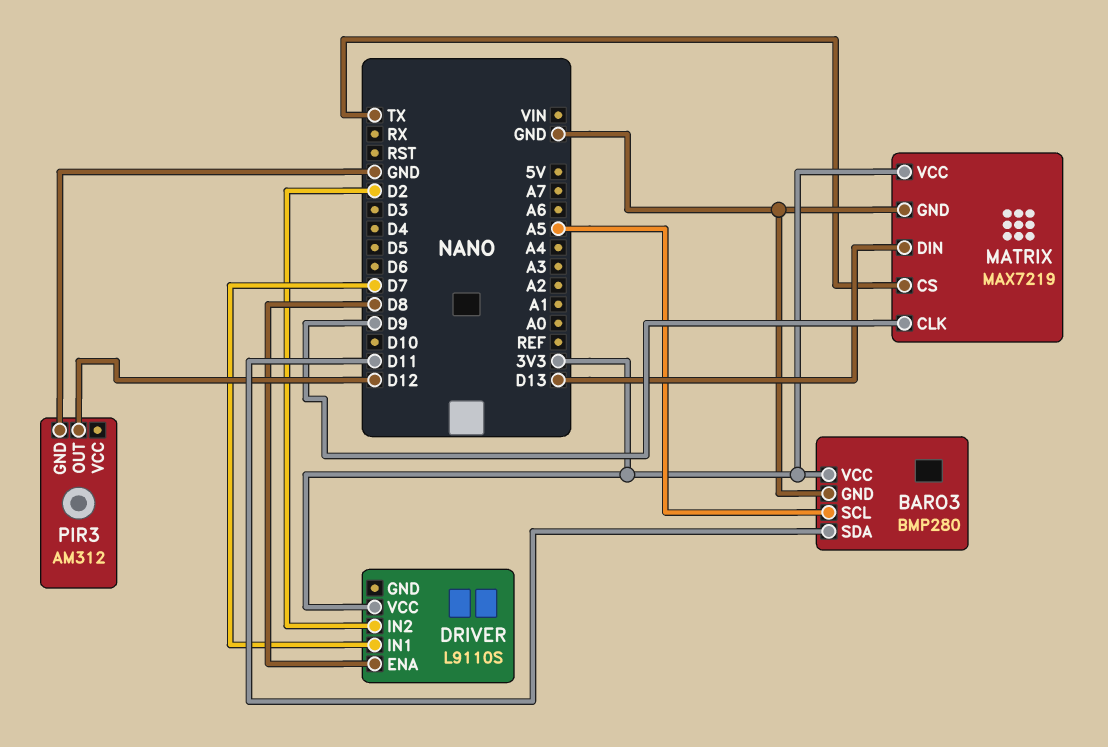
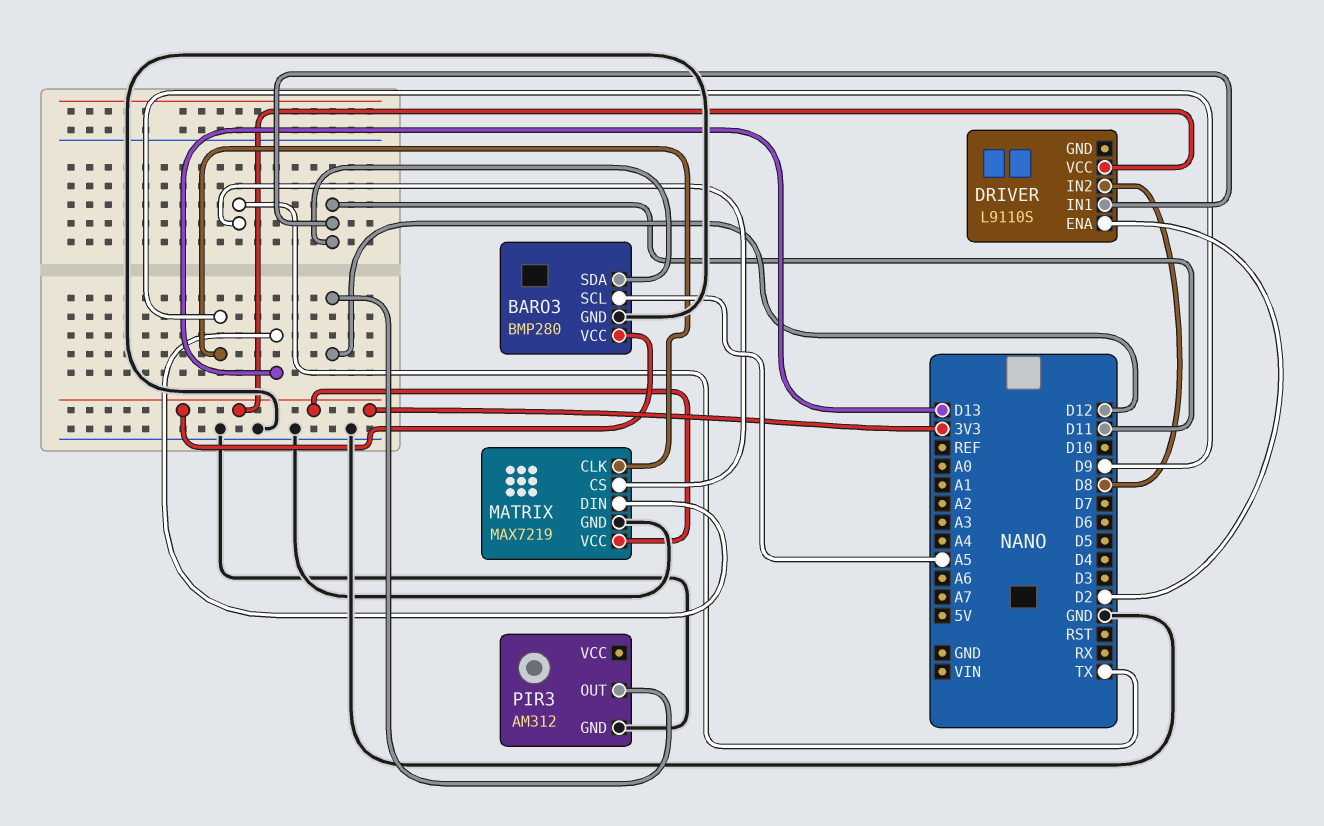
DRIVER pin ENA: D8 -> D2
DRIVER pin IN1: D7 -> D11
DRIVER pin IN2: D2 -> D8

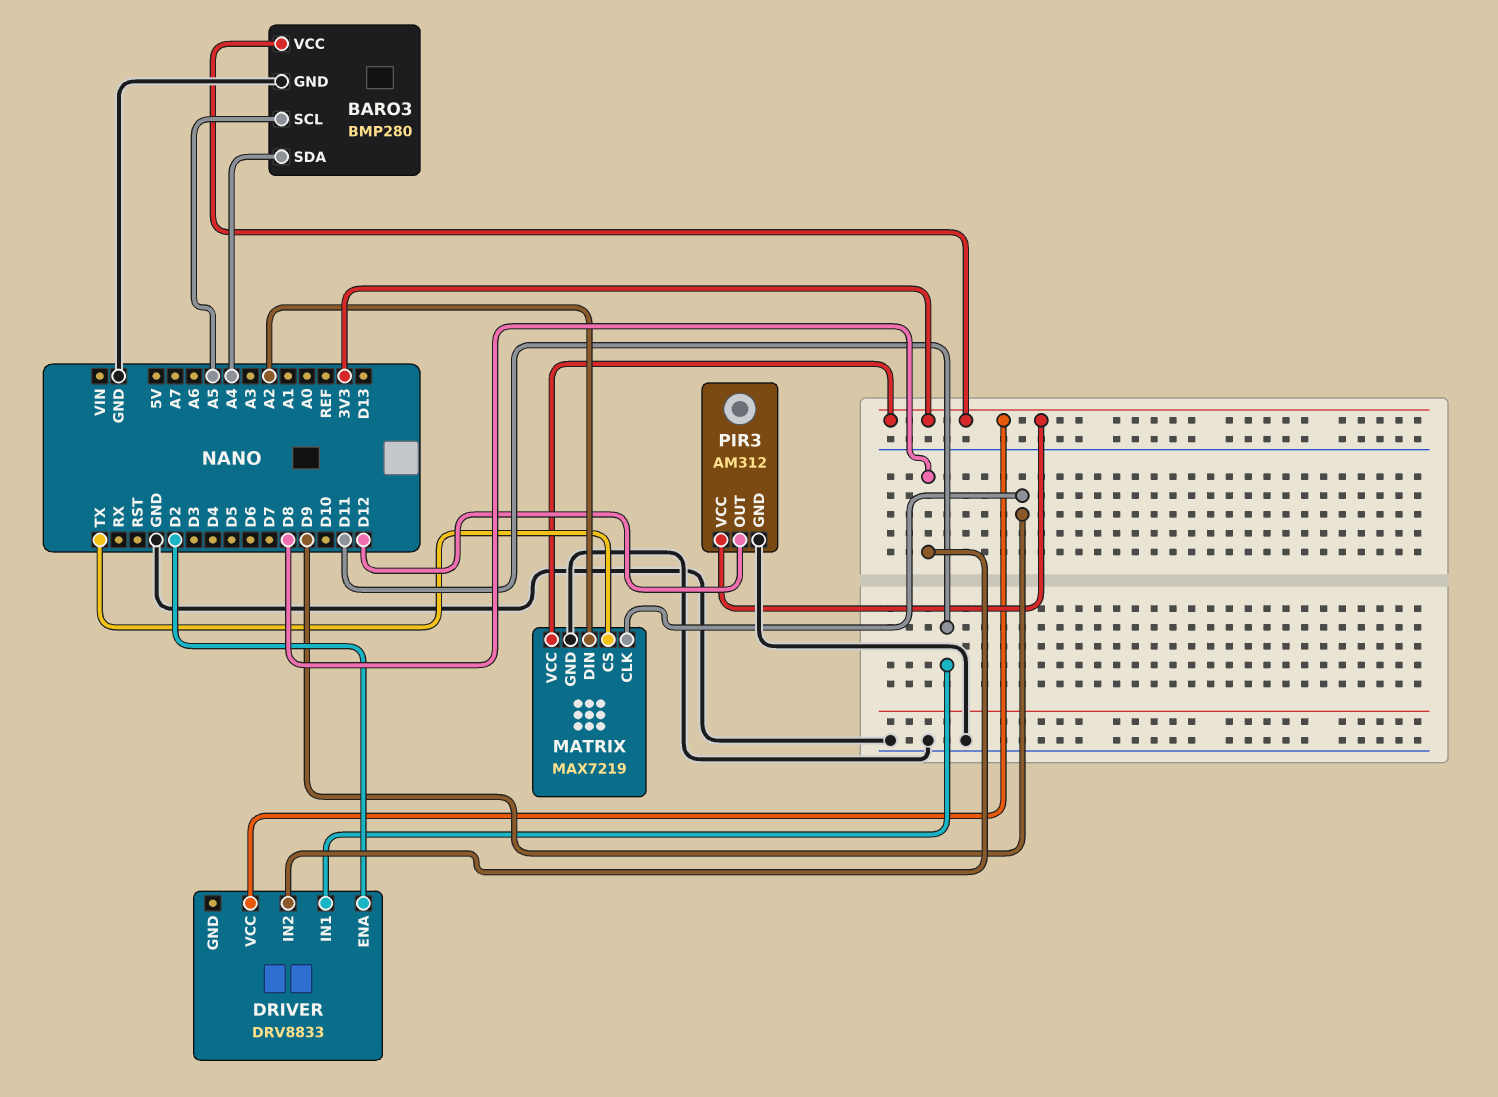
BARO3 pin SDA: D11 -> A4
DRIVER: L9110S -> DRV8833
MATRIX pin DIN: D13 -> A2
PIR3 pin VCC: none -> 3V3

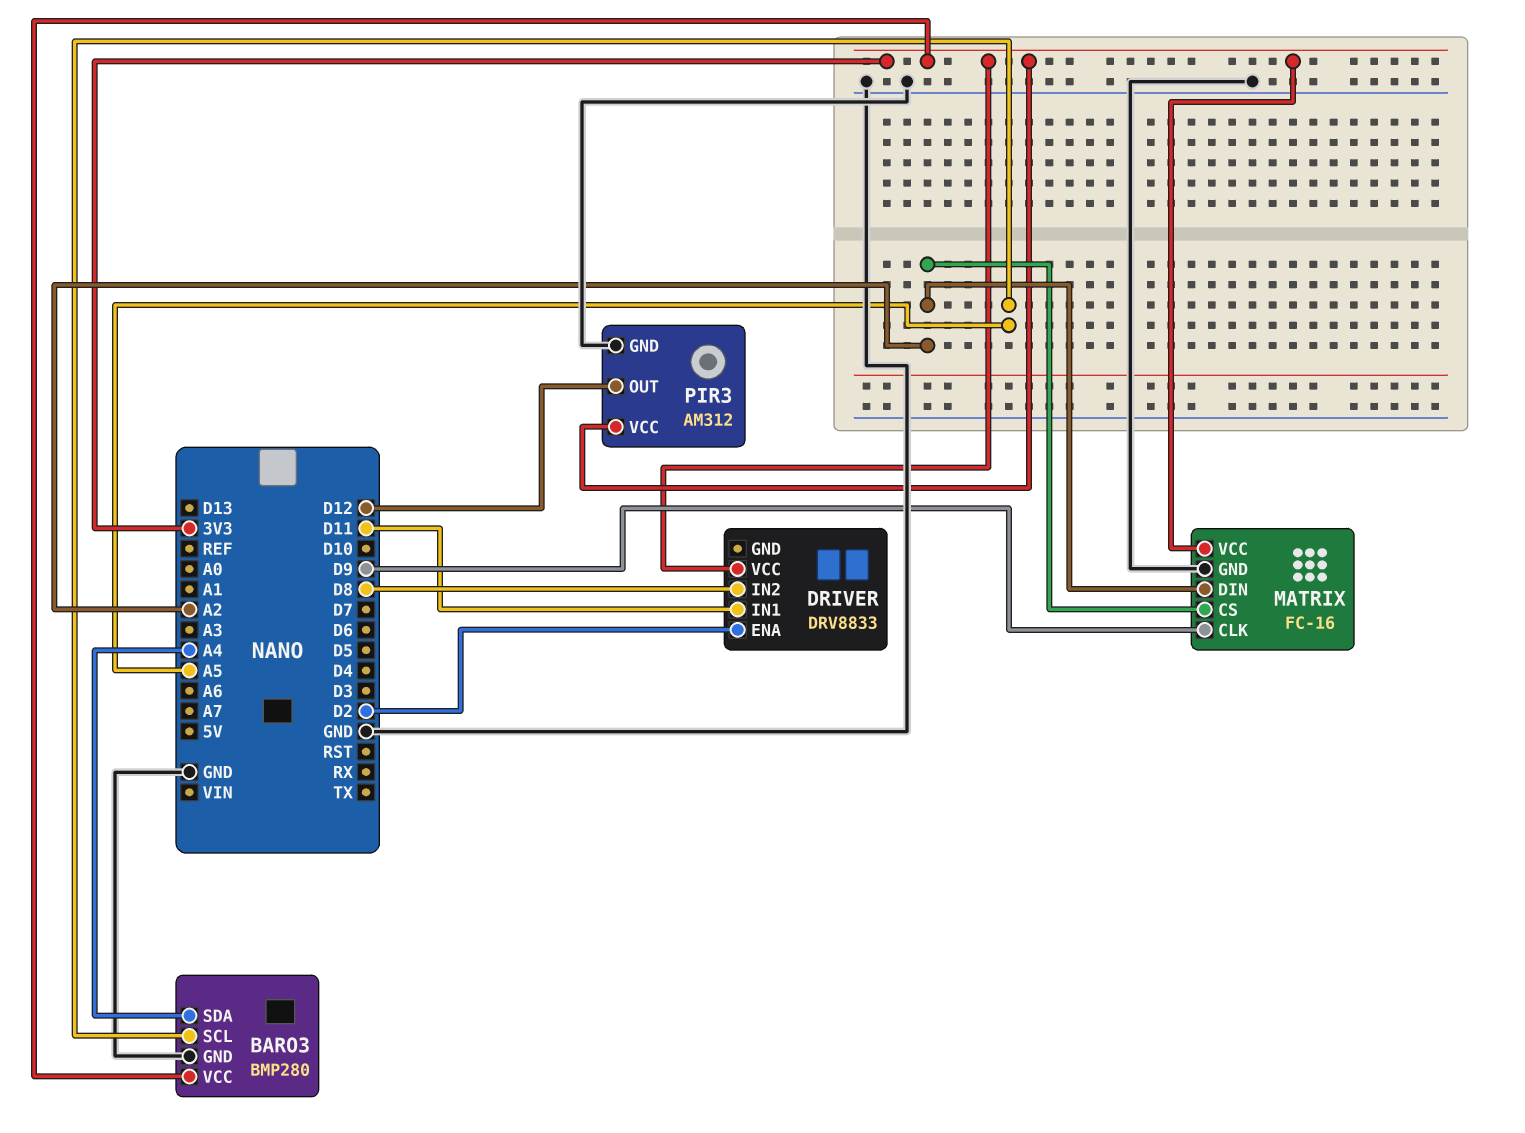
MATRIX: MAX7219 -> FC-16
MATRIX pin CS: TX -> A2

